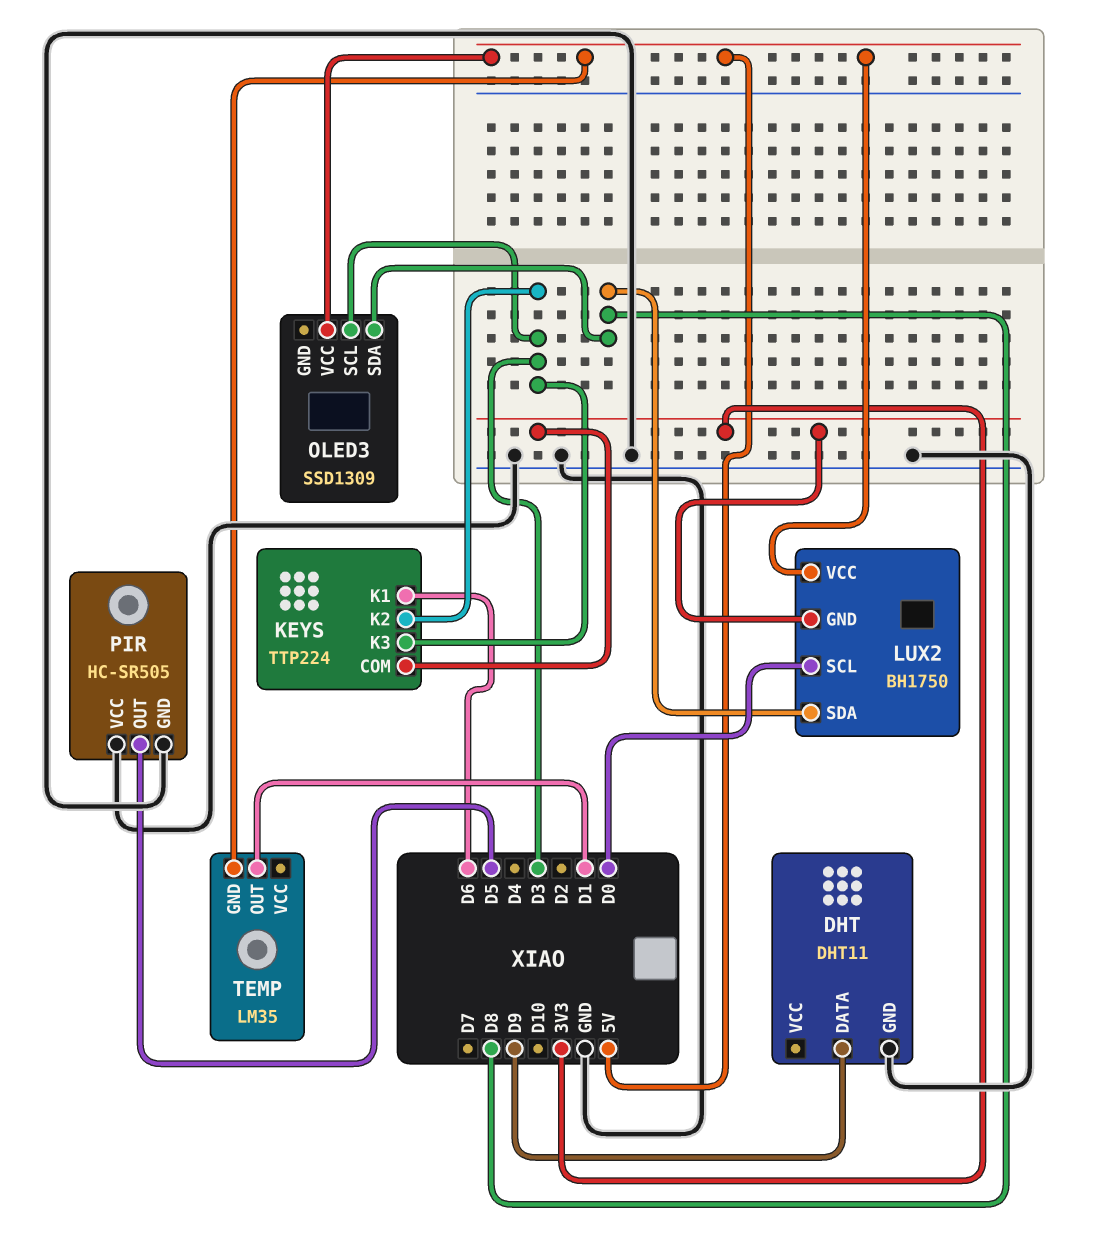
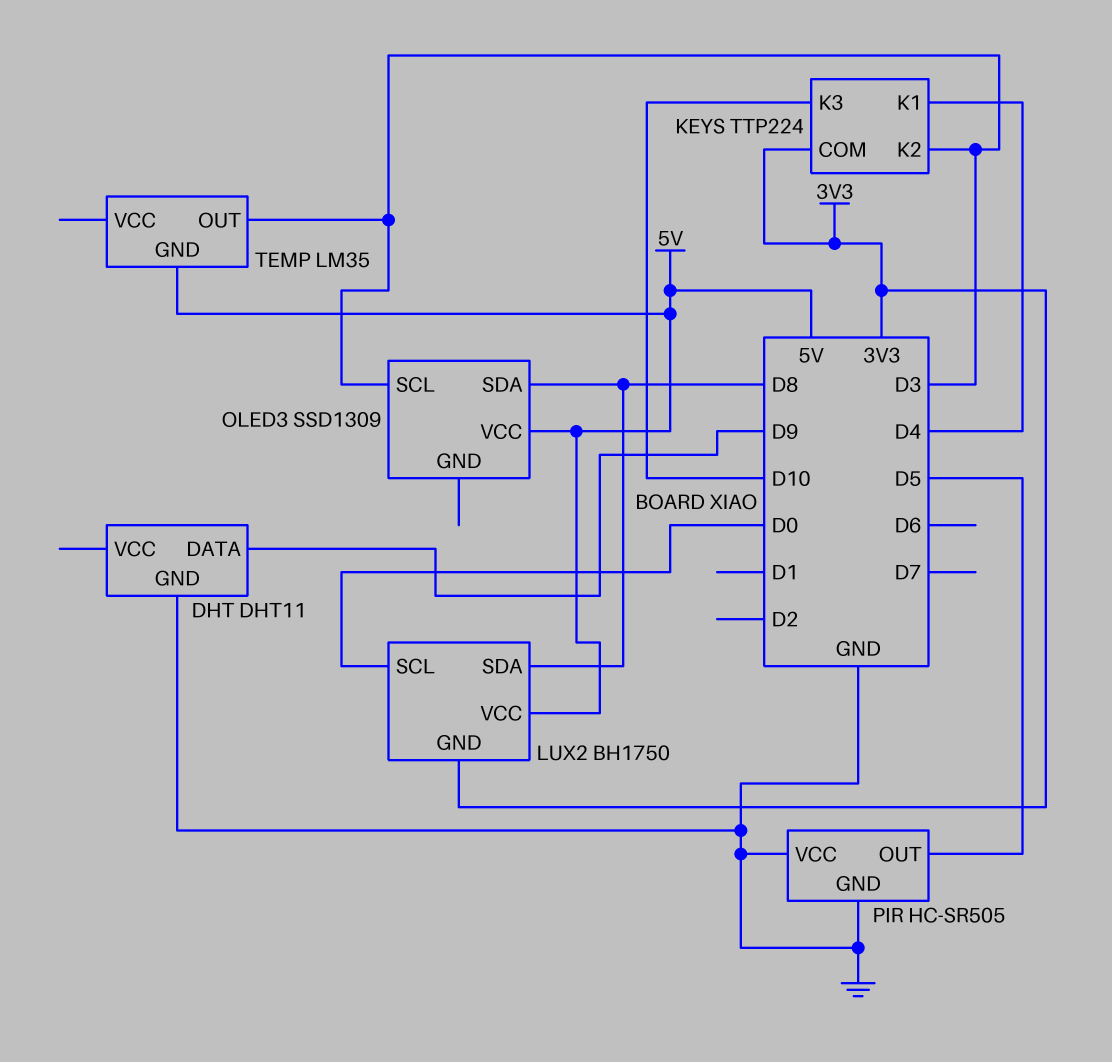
KEYS pin K1: D6 -> D4
KEYS pin K3: D3 -> D10
TEMP pin OUT: D1 -> D3

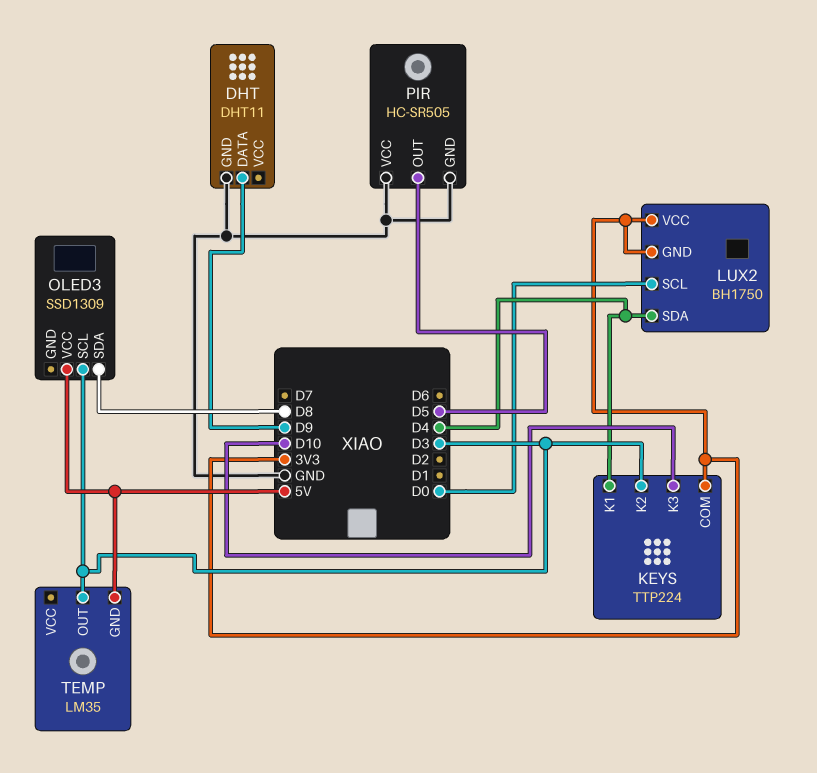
LUX2 pin SDA: D8 -> D4
LUX2 pin VCC: 5V -> 3V3

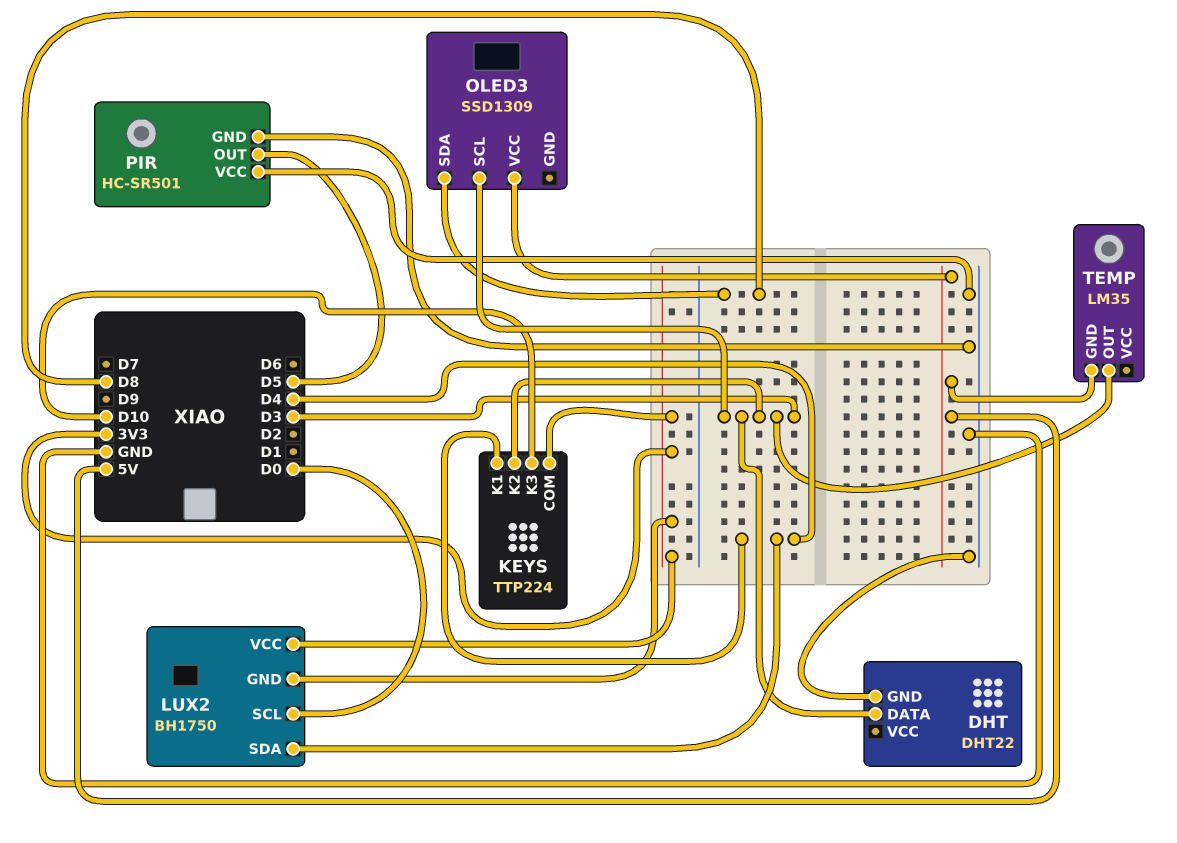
DHT: DHT11 -> DHT22
DHT pin DATA: D9 -> D3
PIR: HC-SR505 -> HC-SR501

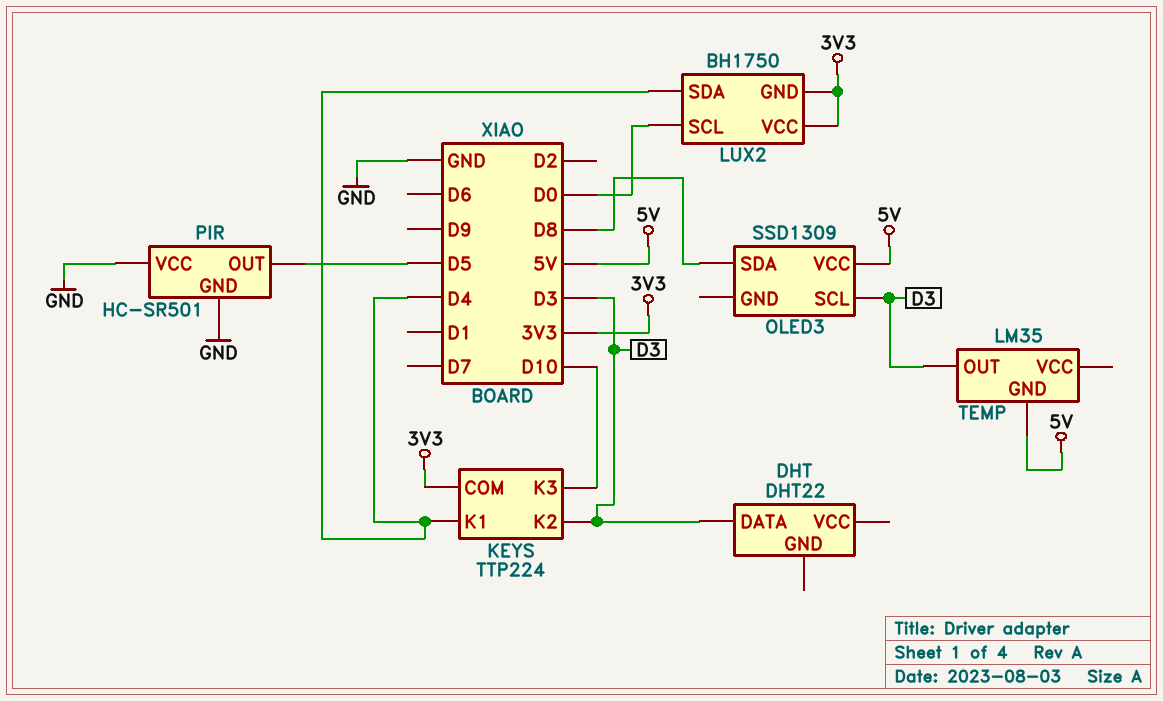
DHT pin GND: GND -> none

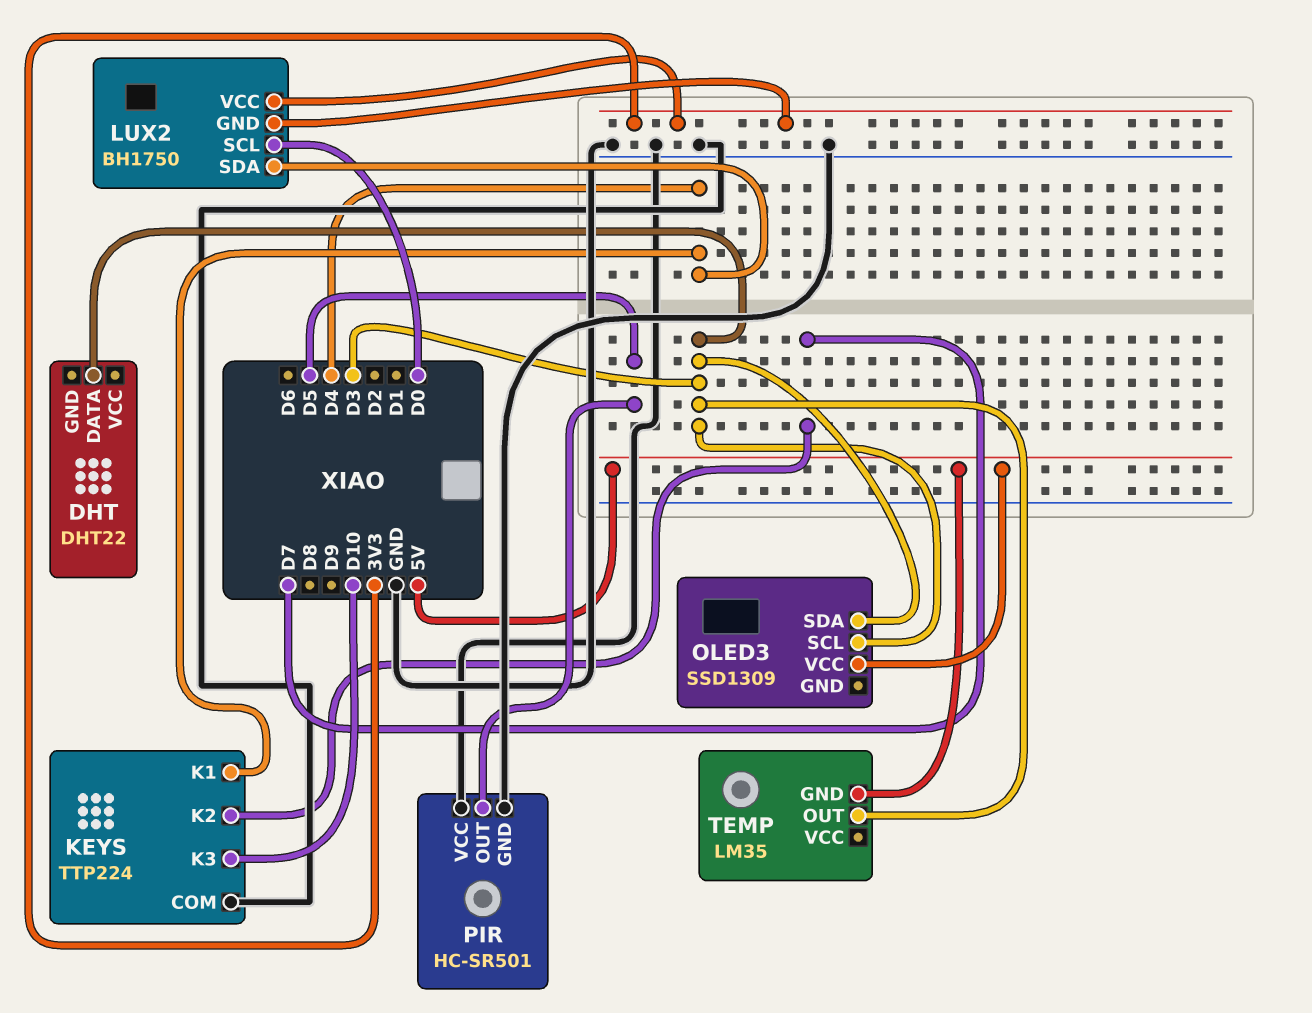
KEYS pin COM: 3V3 -> GND
KEYS pin K2: D3 -> D7
OLED3 pin SDA: D8 -> D3

